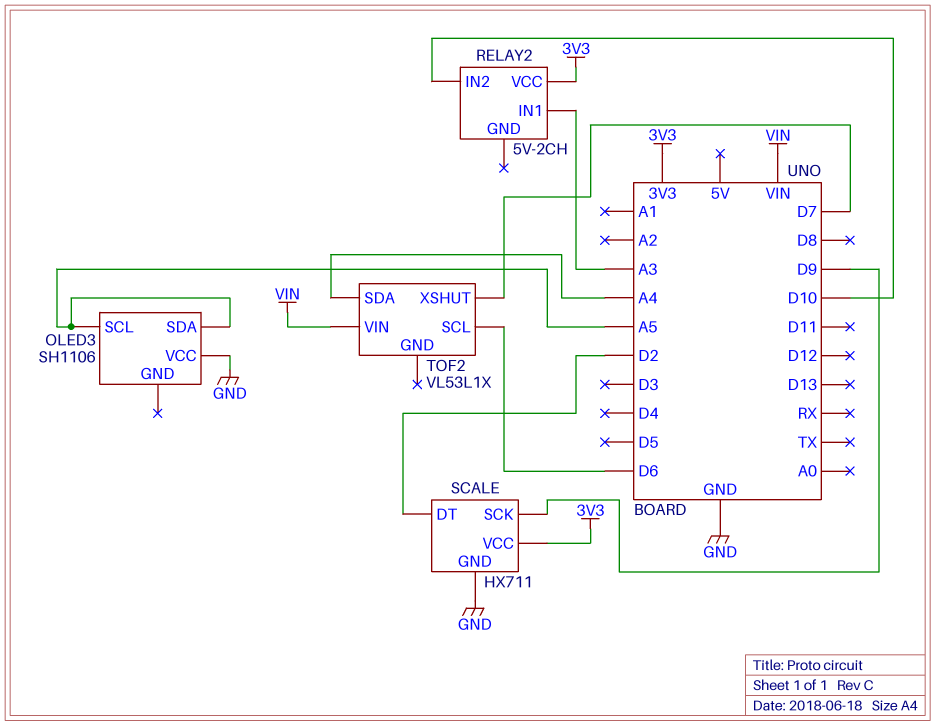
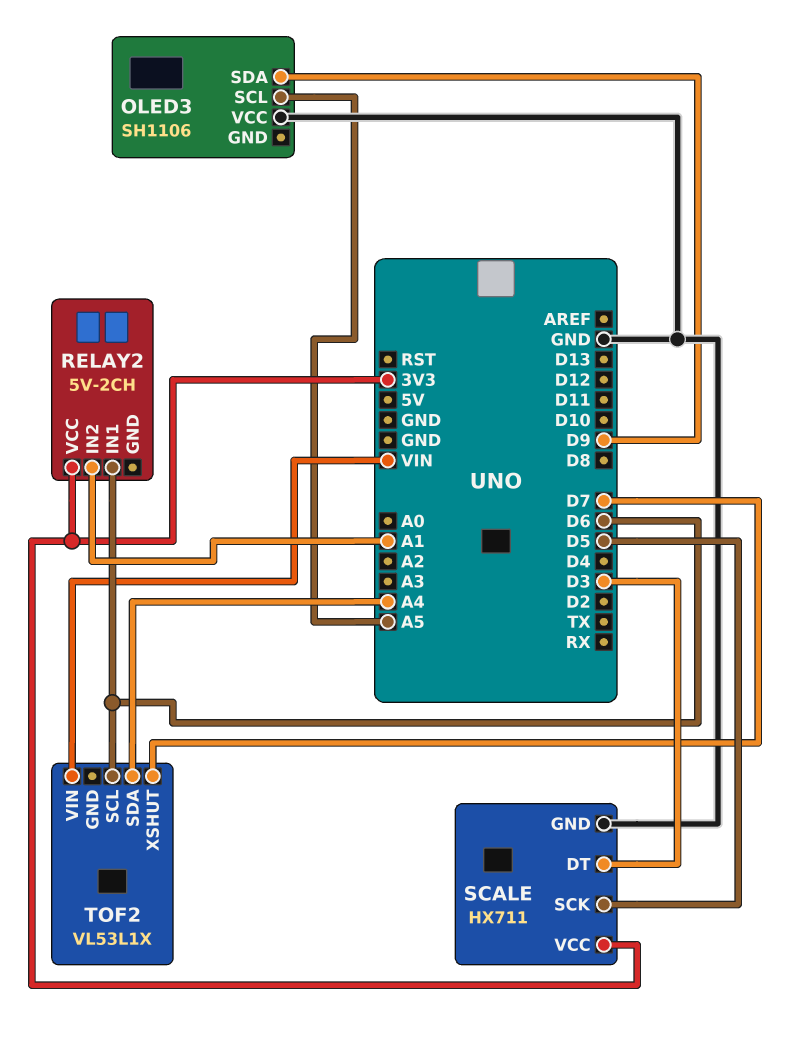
OLED3 pin SDA: A5 -> D9
RELAY2 pin IN1: A3 -> D6
RELAY2 pin IN2: D10 -> A1
SCALE pin DT: D2 -> D3
SCALE pin SCK: D9 -> D5

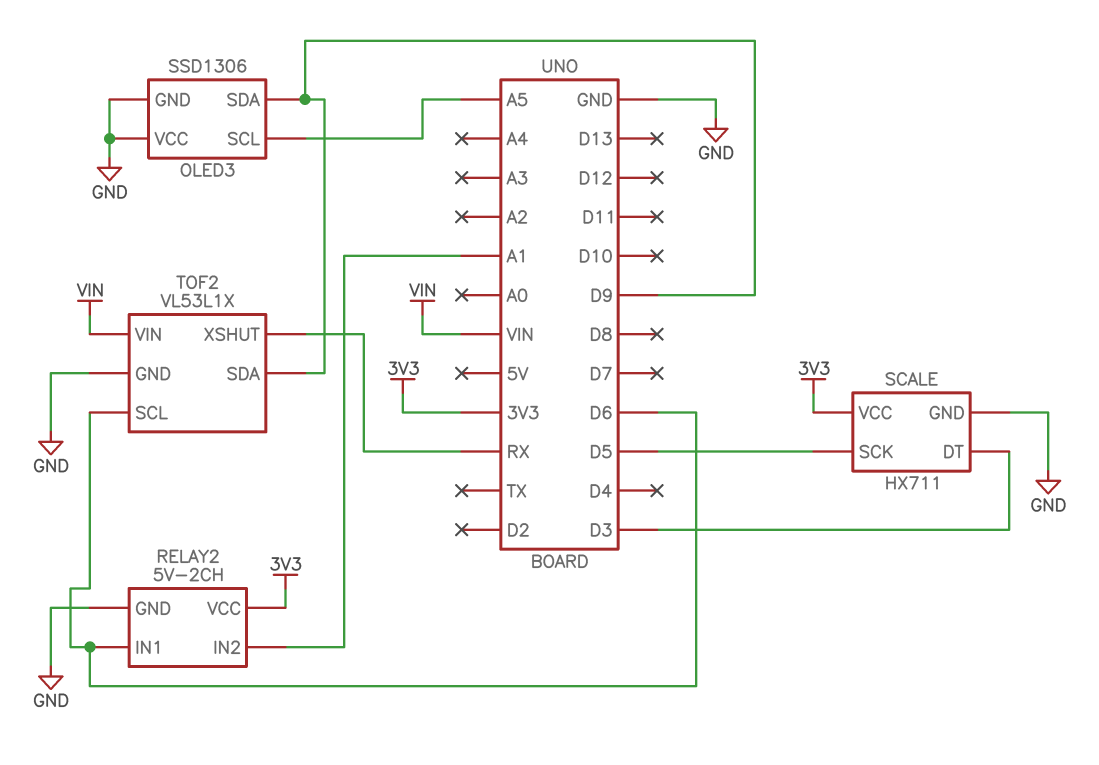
OLED3: SH1106 -> SSD1306
OLED3 pin GND: none -> GND
RELAY2 pin GND: none -> GND
TOF2 pin GND: none -> GND
TOF2 pin SDA: A4 -> D9
TOF2 pin XSHUT: D7 -> RX

